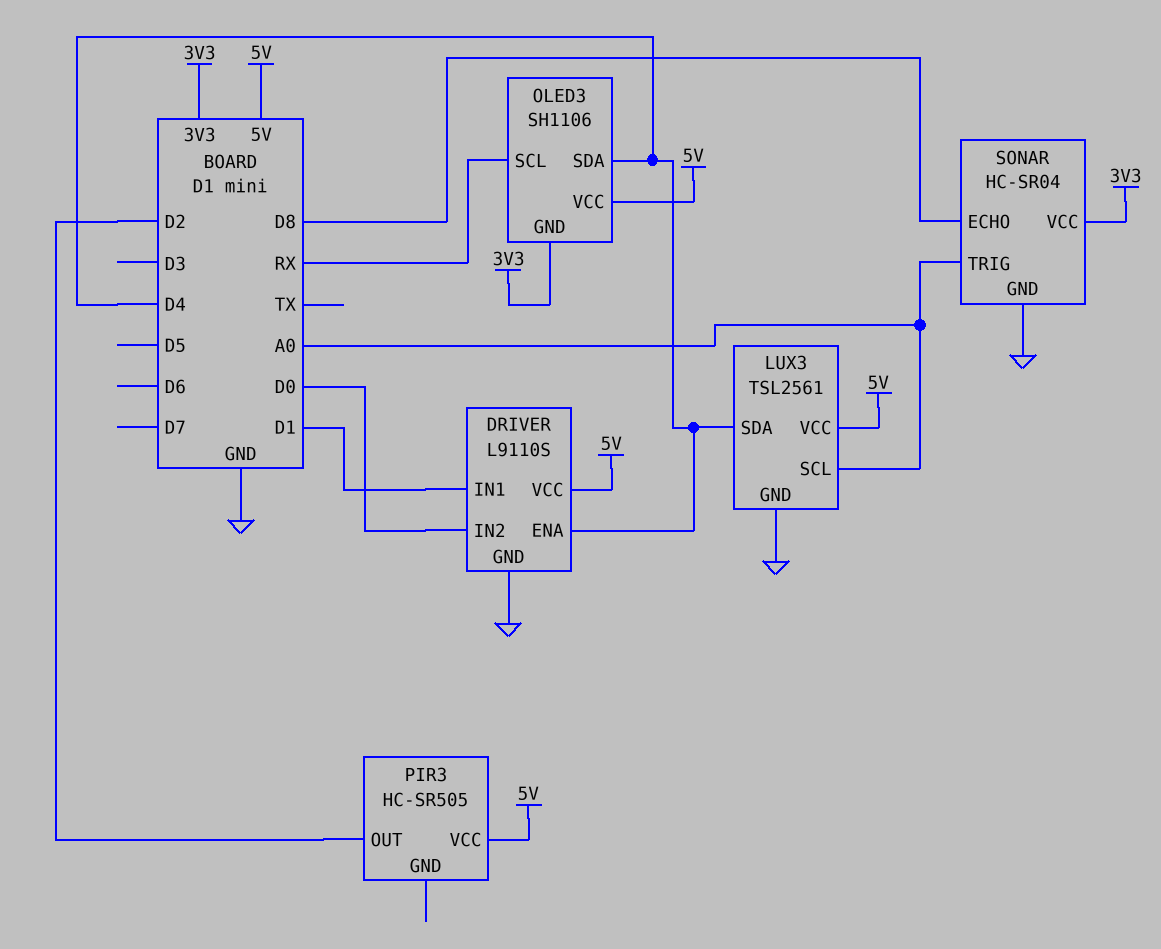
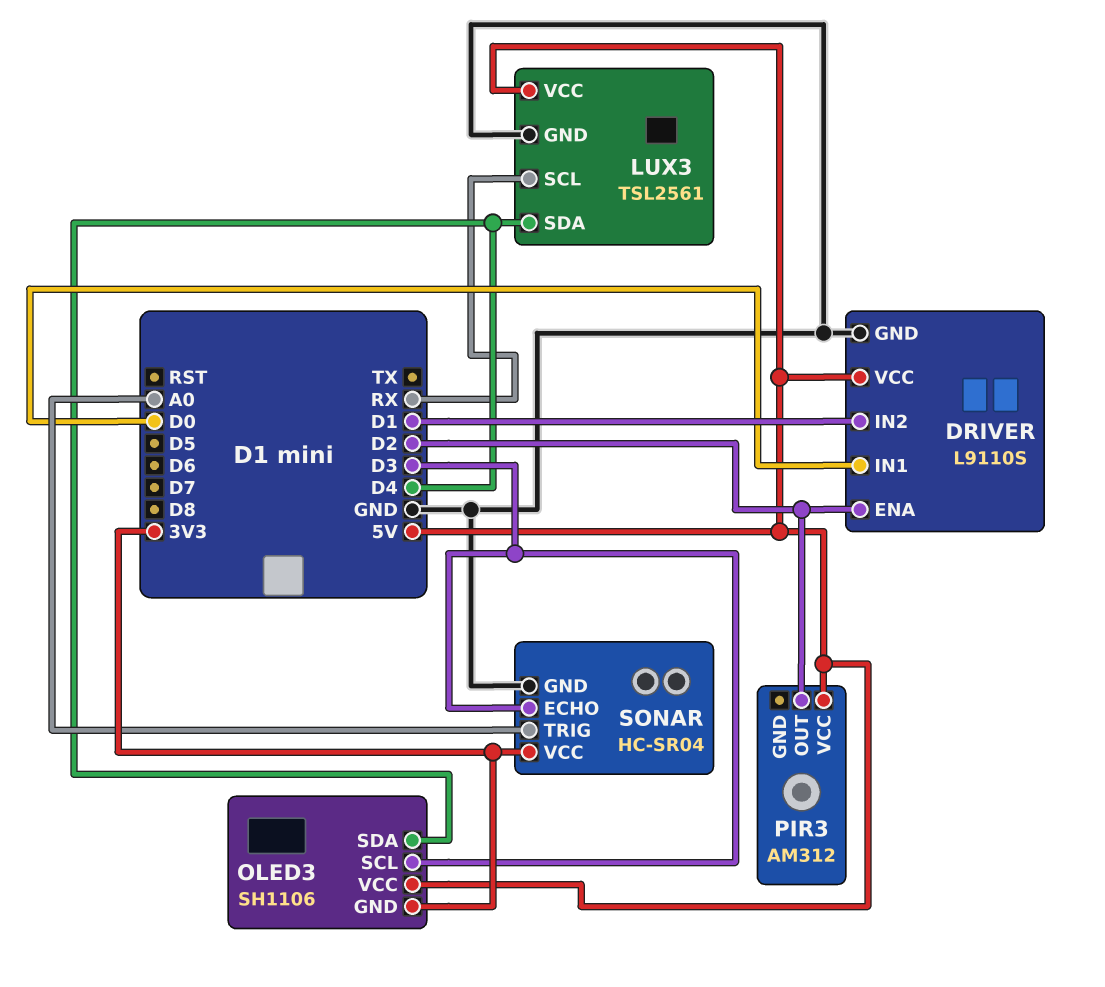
DRIVER pin ENA: D4 -> D2
DRIVER pin IN1: D1 -> D0
DRIVER pin IN2: D0 -> D1
LUX3 pin SCL: A0 -> RX
OLED3 pin SCL: RX -> D3
PIR3: HC-SR505 -> AM312
SONAR pin ECHO: D8 -> D3

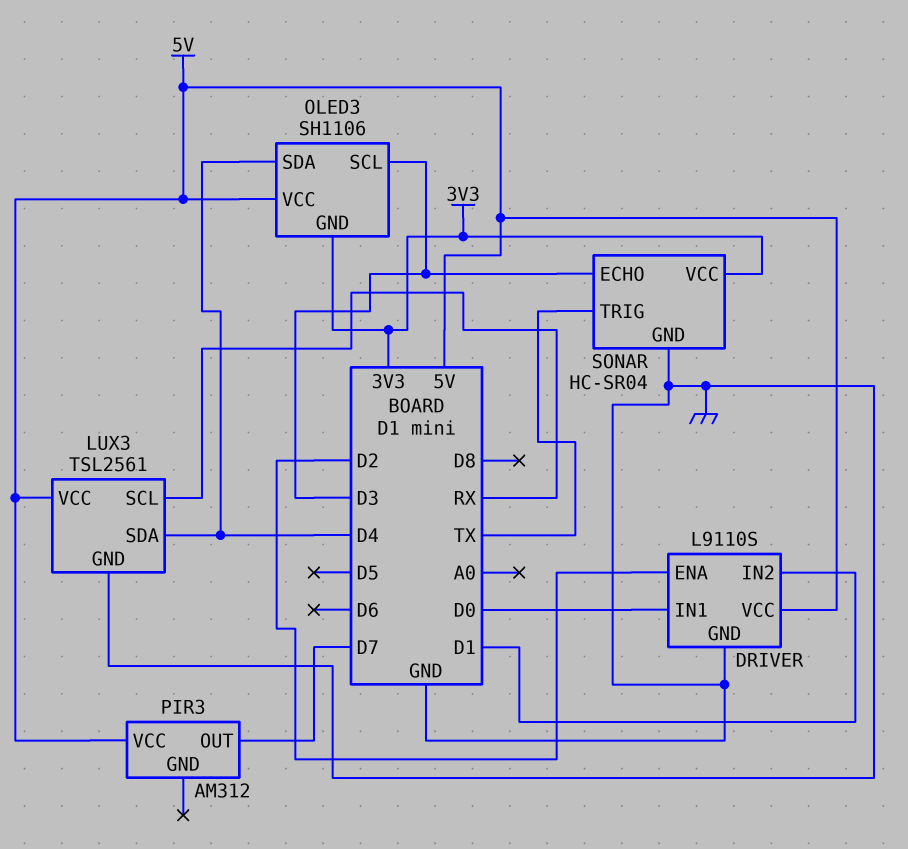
PIR3 pin OUT: D2 -> D7
SONAR pin TRIG: A0 -> TX

